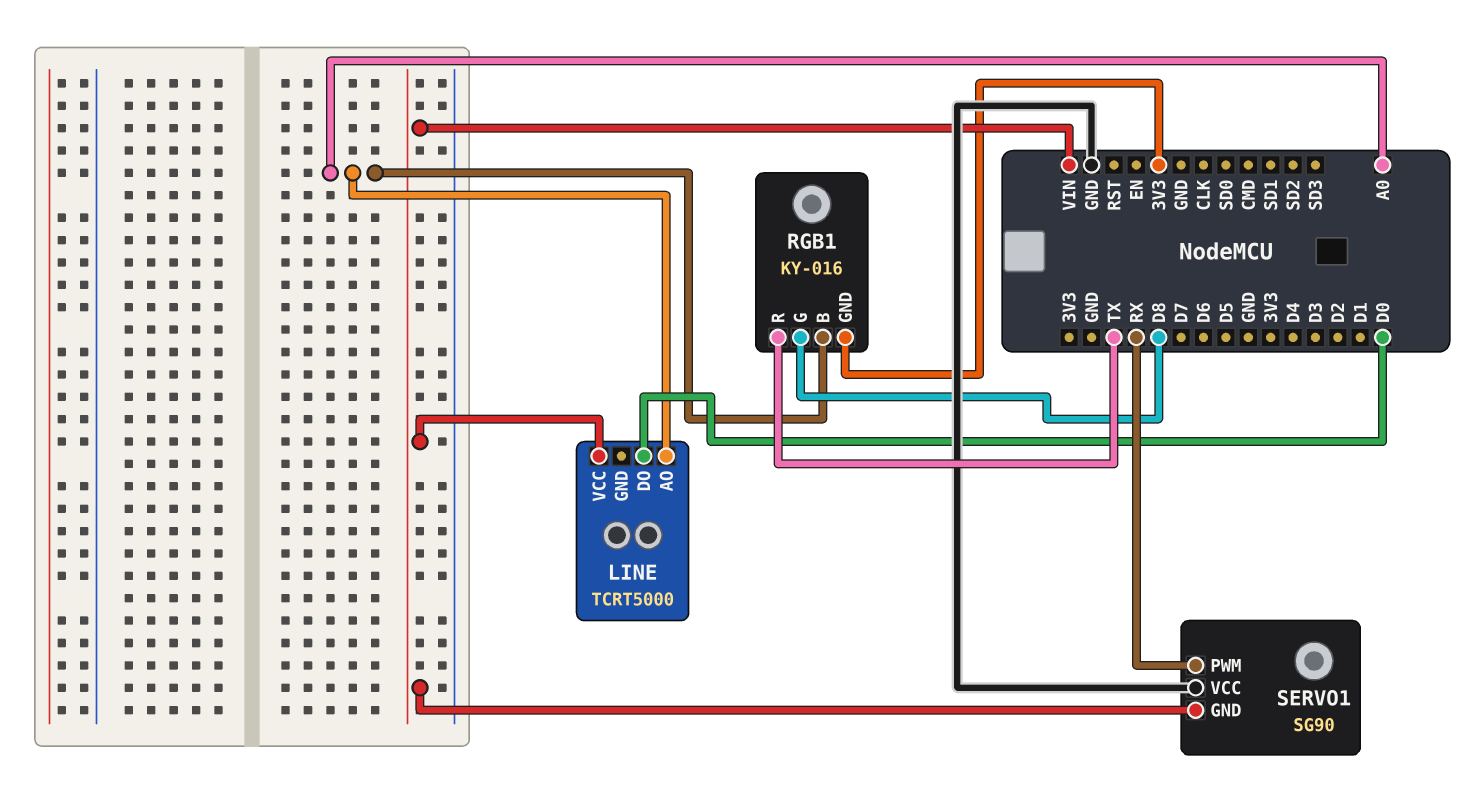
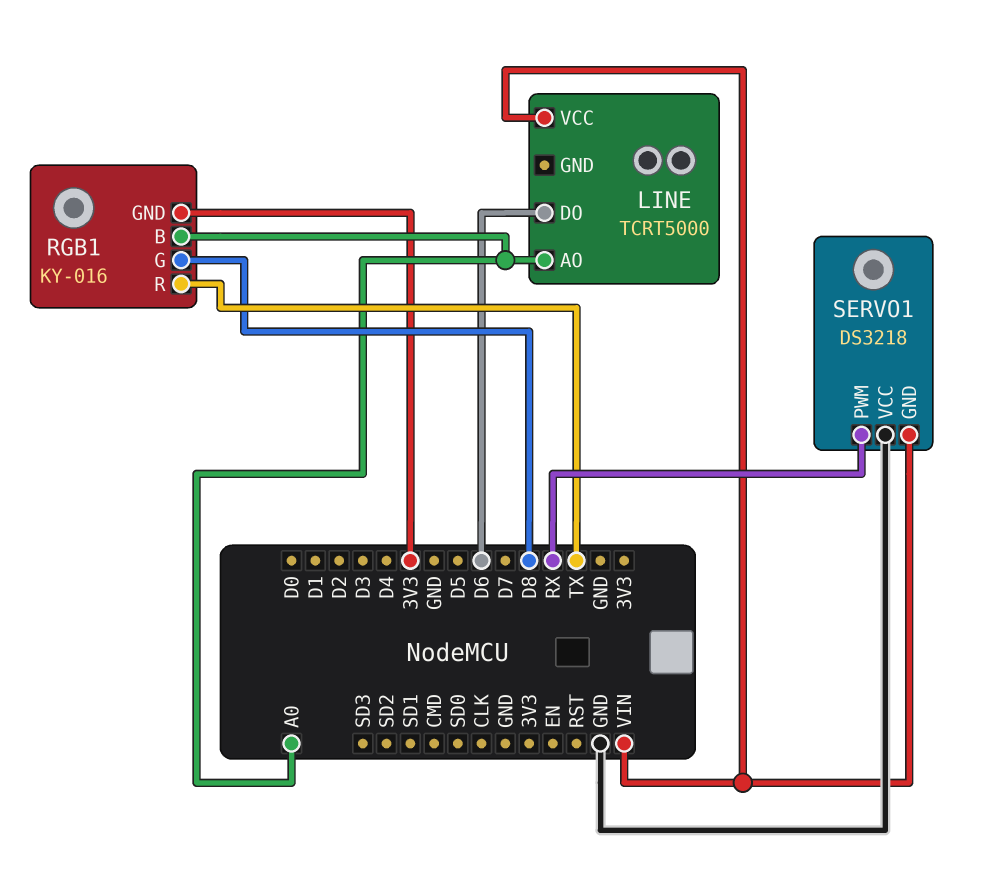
LINE pin DO: D0 -> D6
SERVO1: SG90 -> DS3218

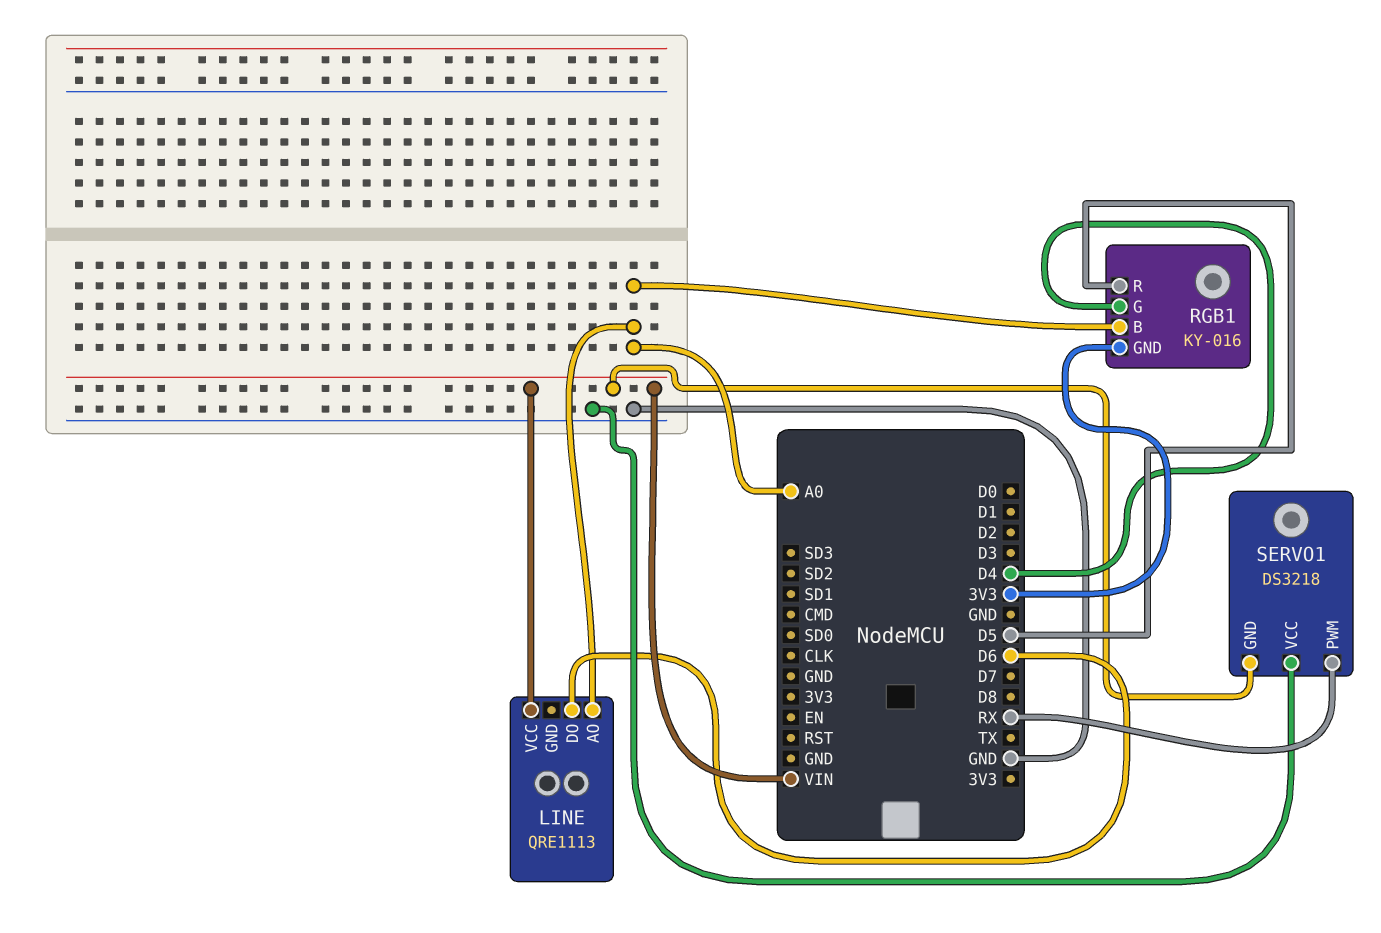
LINE: TCRT5000 -> QRE1113
RGB1 pin G: D8 -> D4
RGB1 pin R: TX -> D5

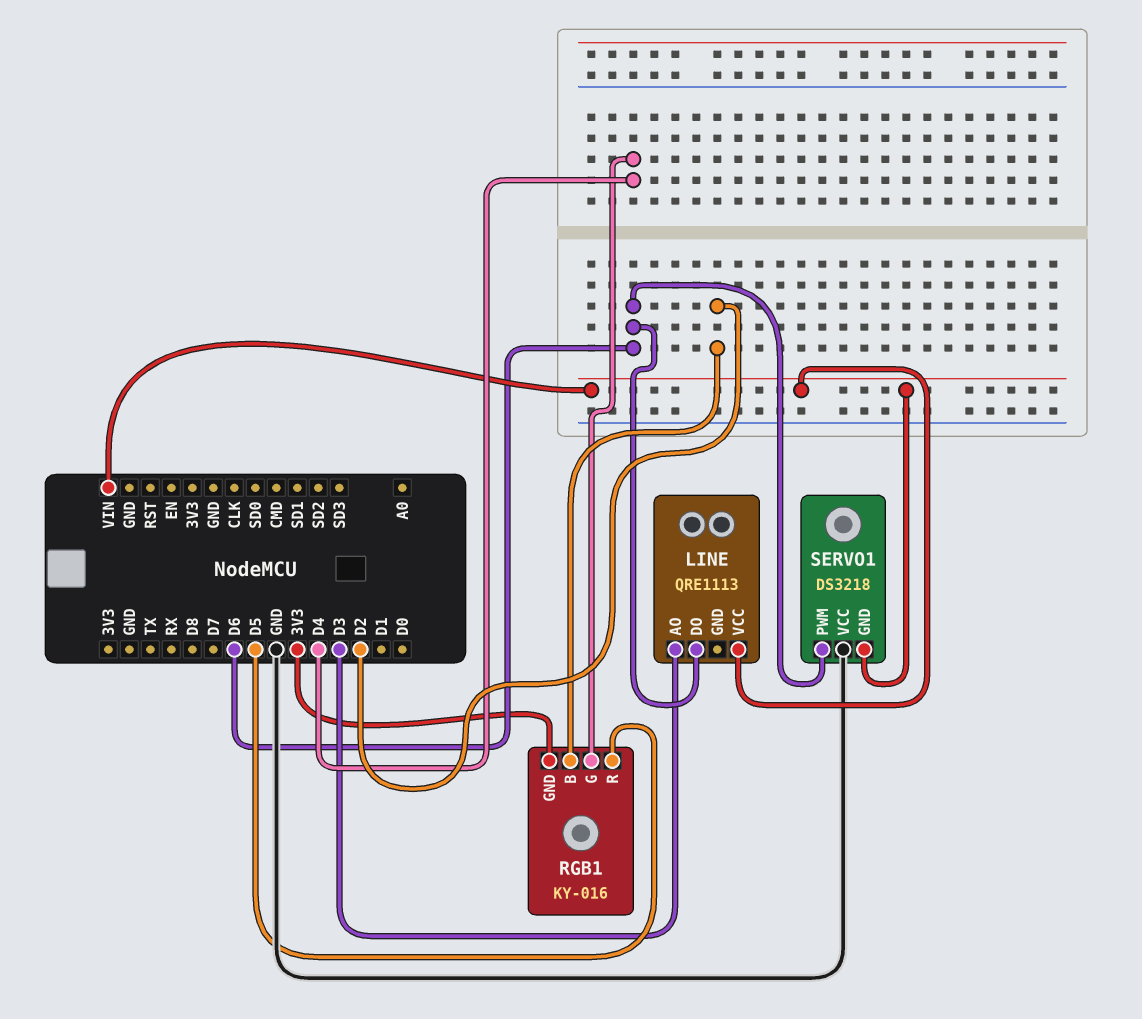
LINE pin AO: A0 -> D3
RGB1 pin B: A0 -> D2
SERVO1 pin PWM: RX -> D6

